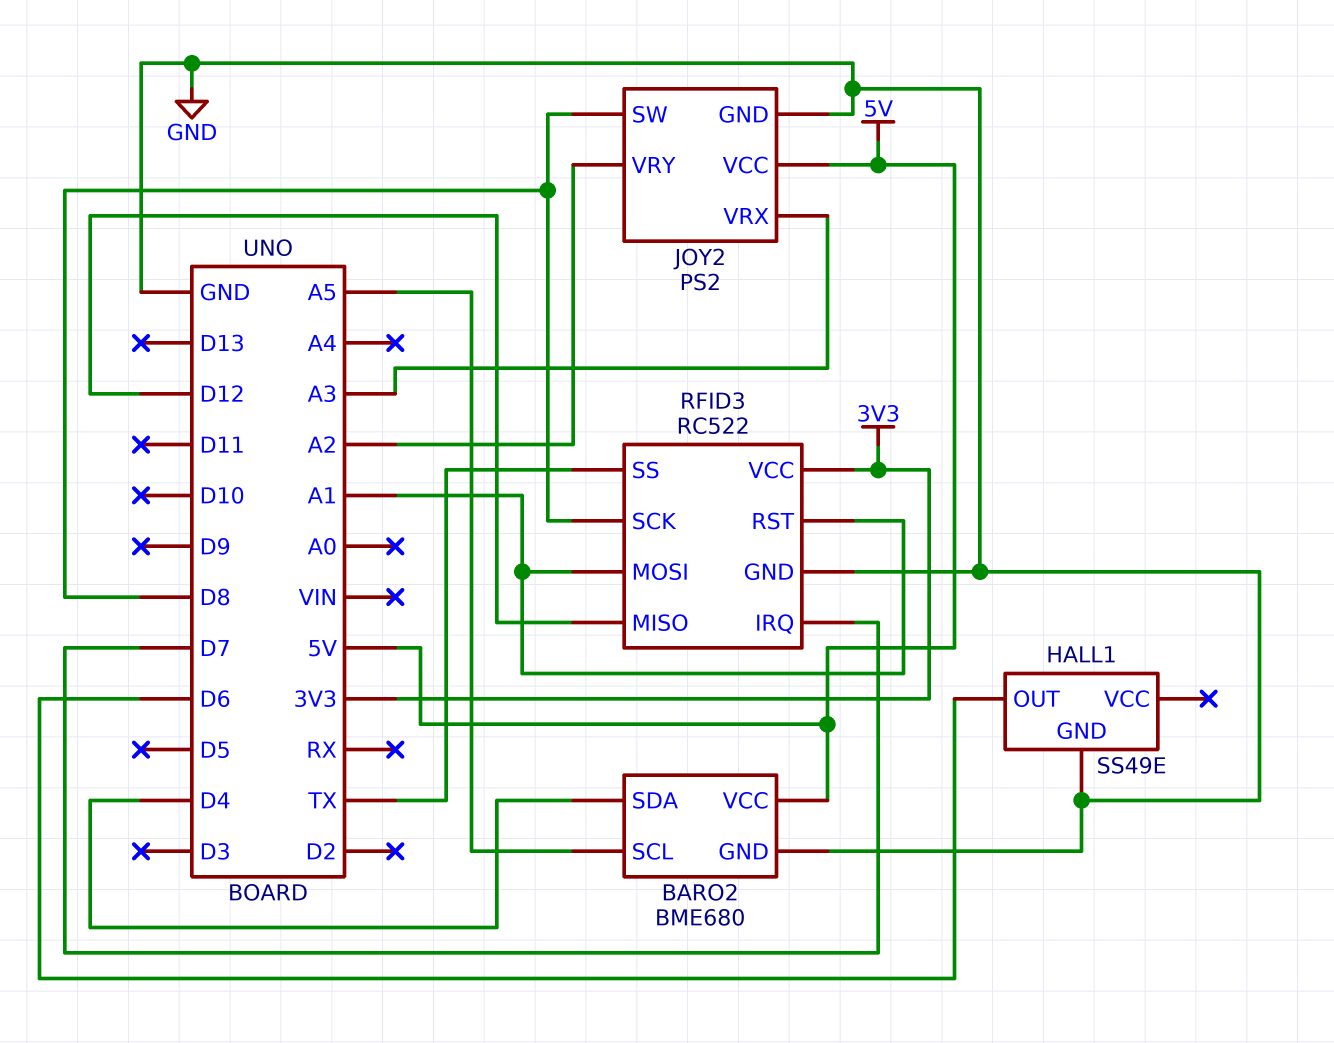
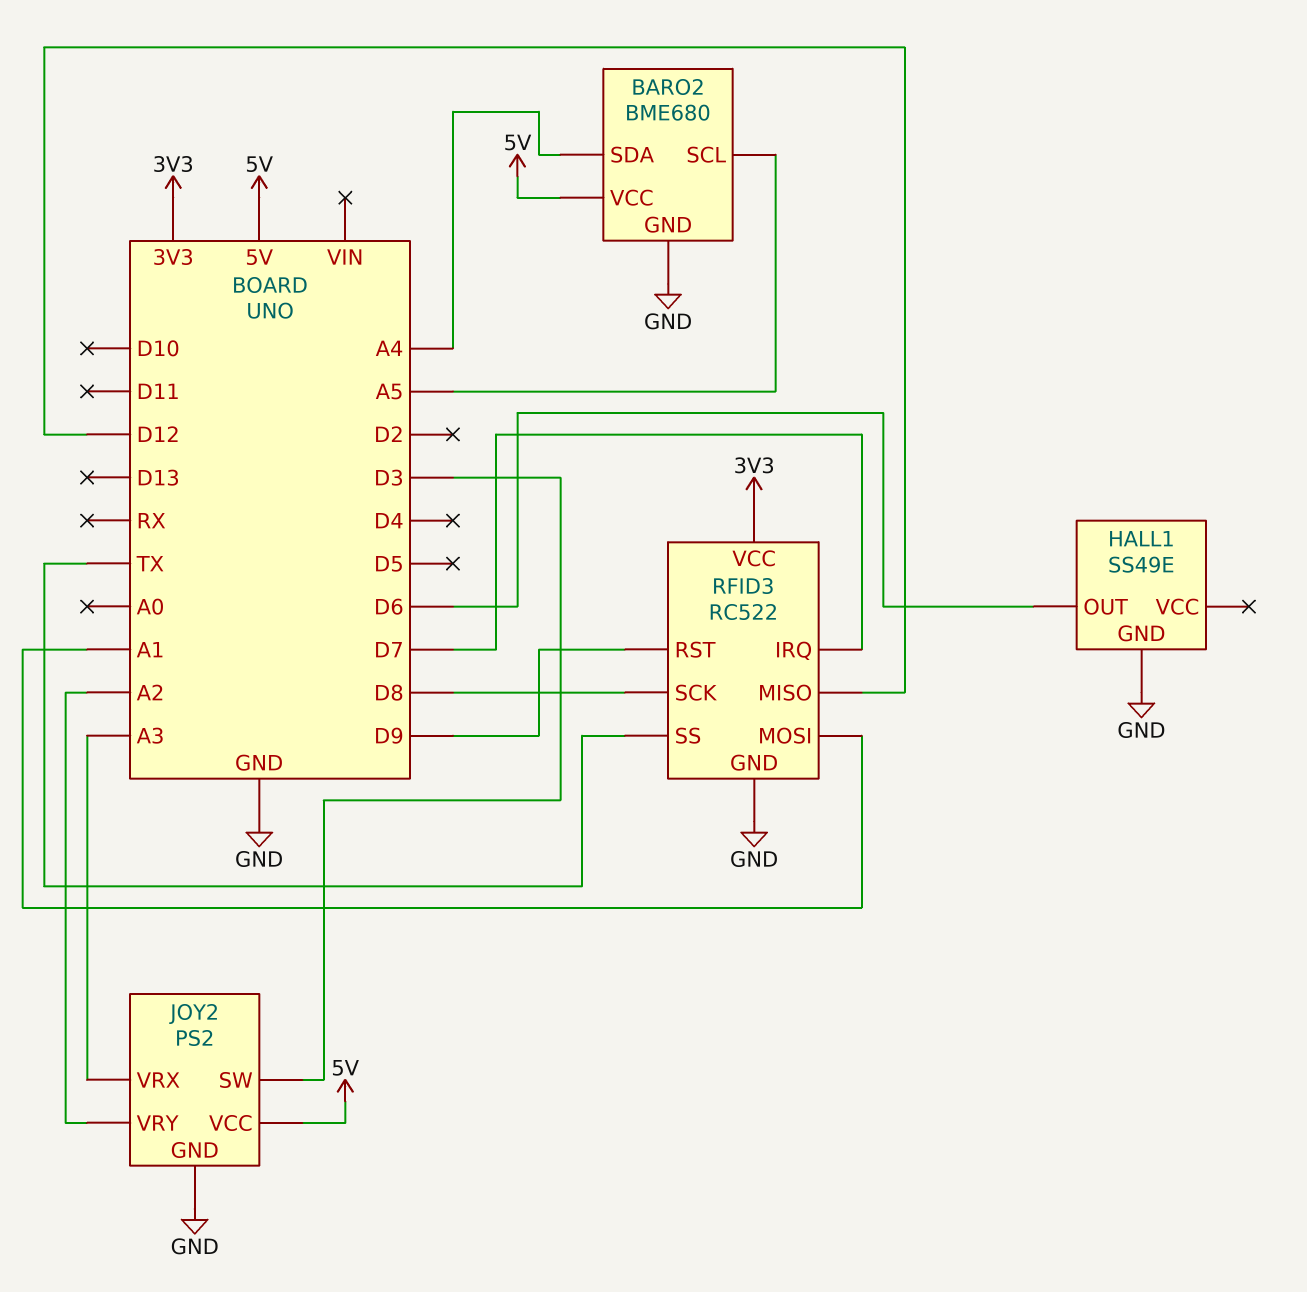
BARO2 pin SDA: D4 -> A4
JOY2 pin SW: D8 -> D3
RFID3 pin RST: A1 -> D9

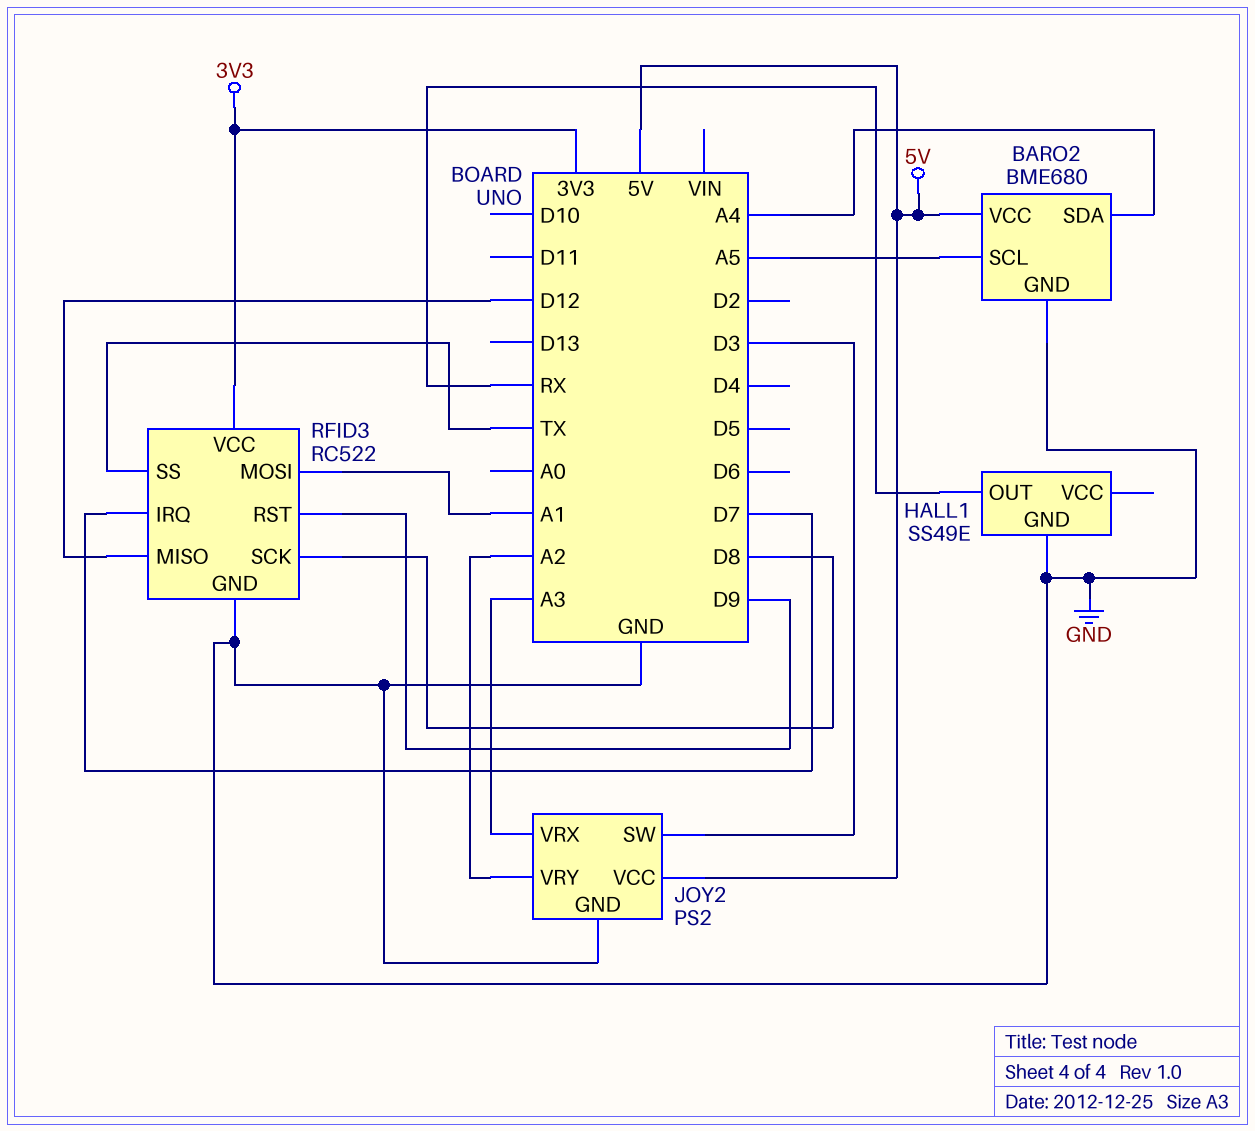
HALL1 pin OUT: D6 -> RX

